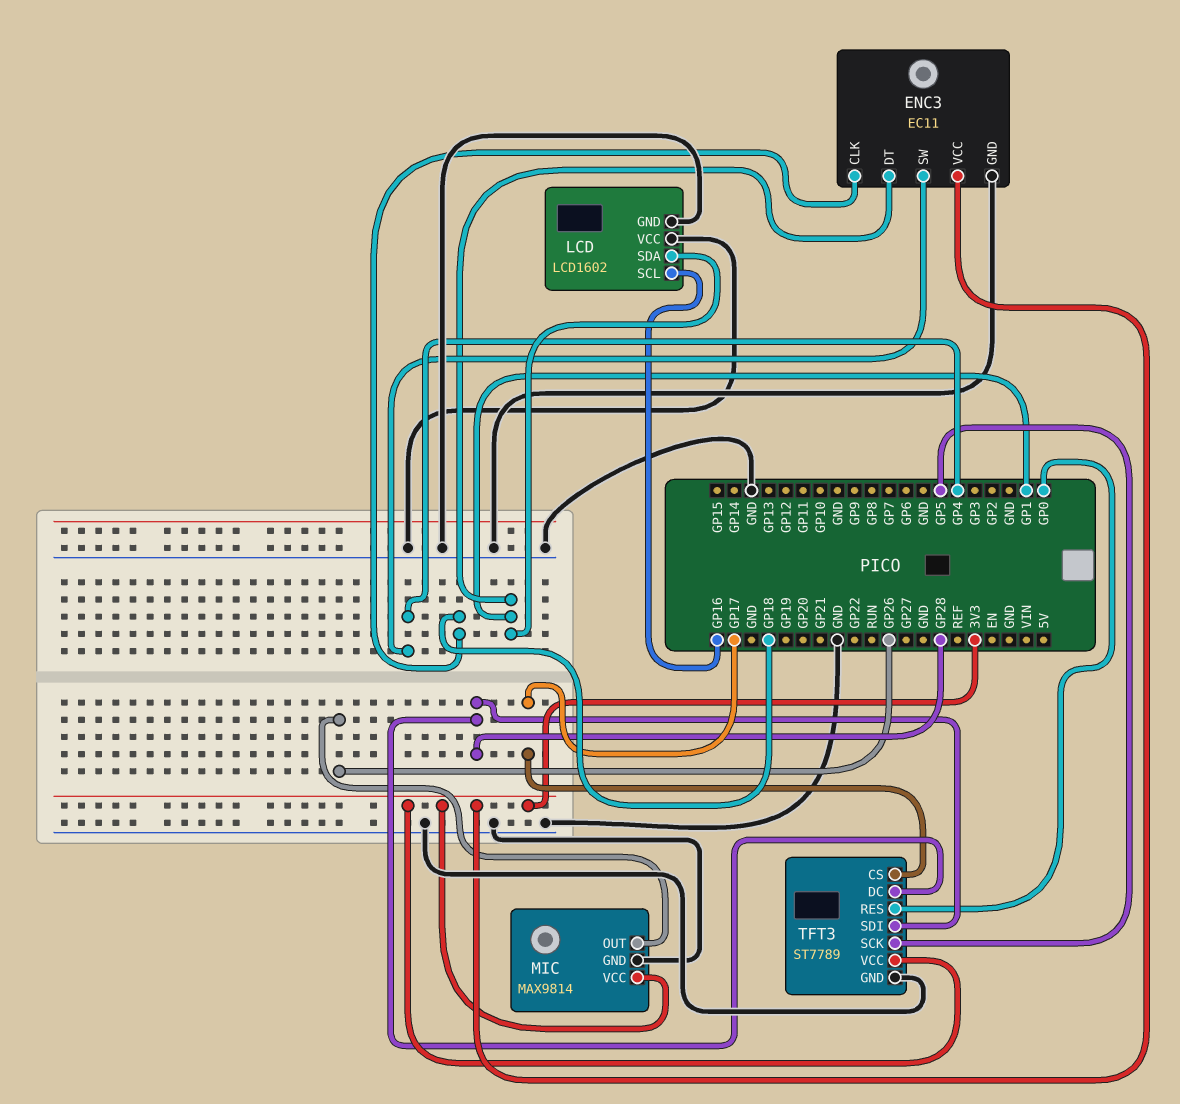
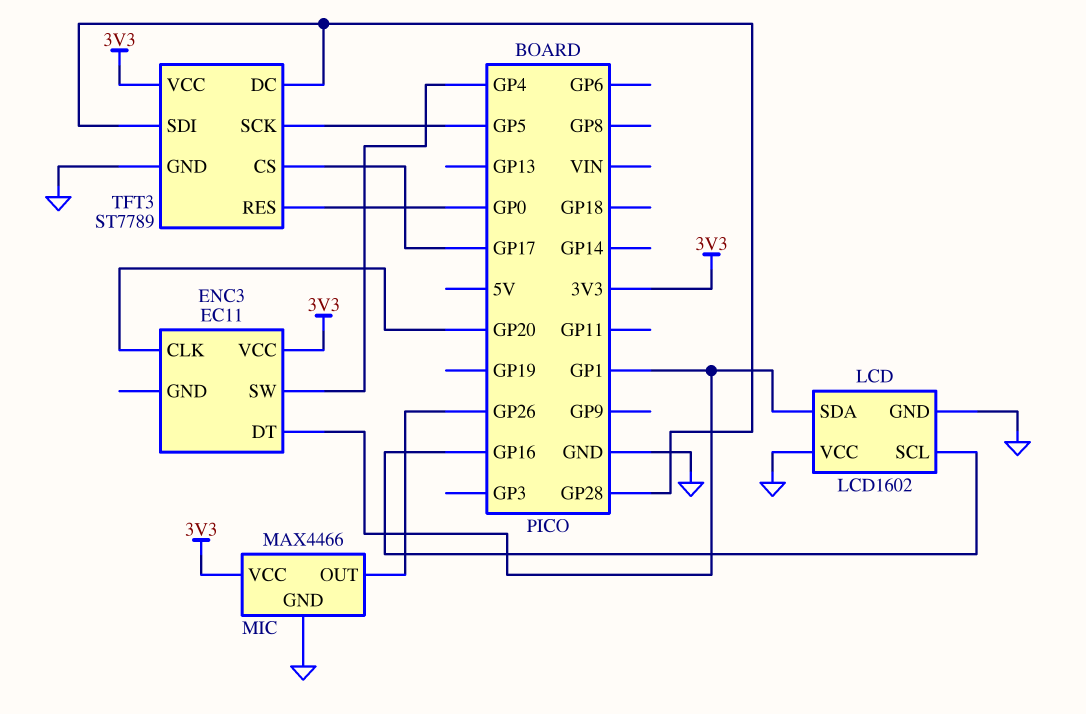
ENC3 pin CLK: GP18 -> GP20
ENC3 pin GND: GND -> none
MIC: MAX9814 -> MAX4466

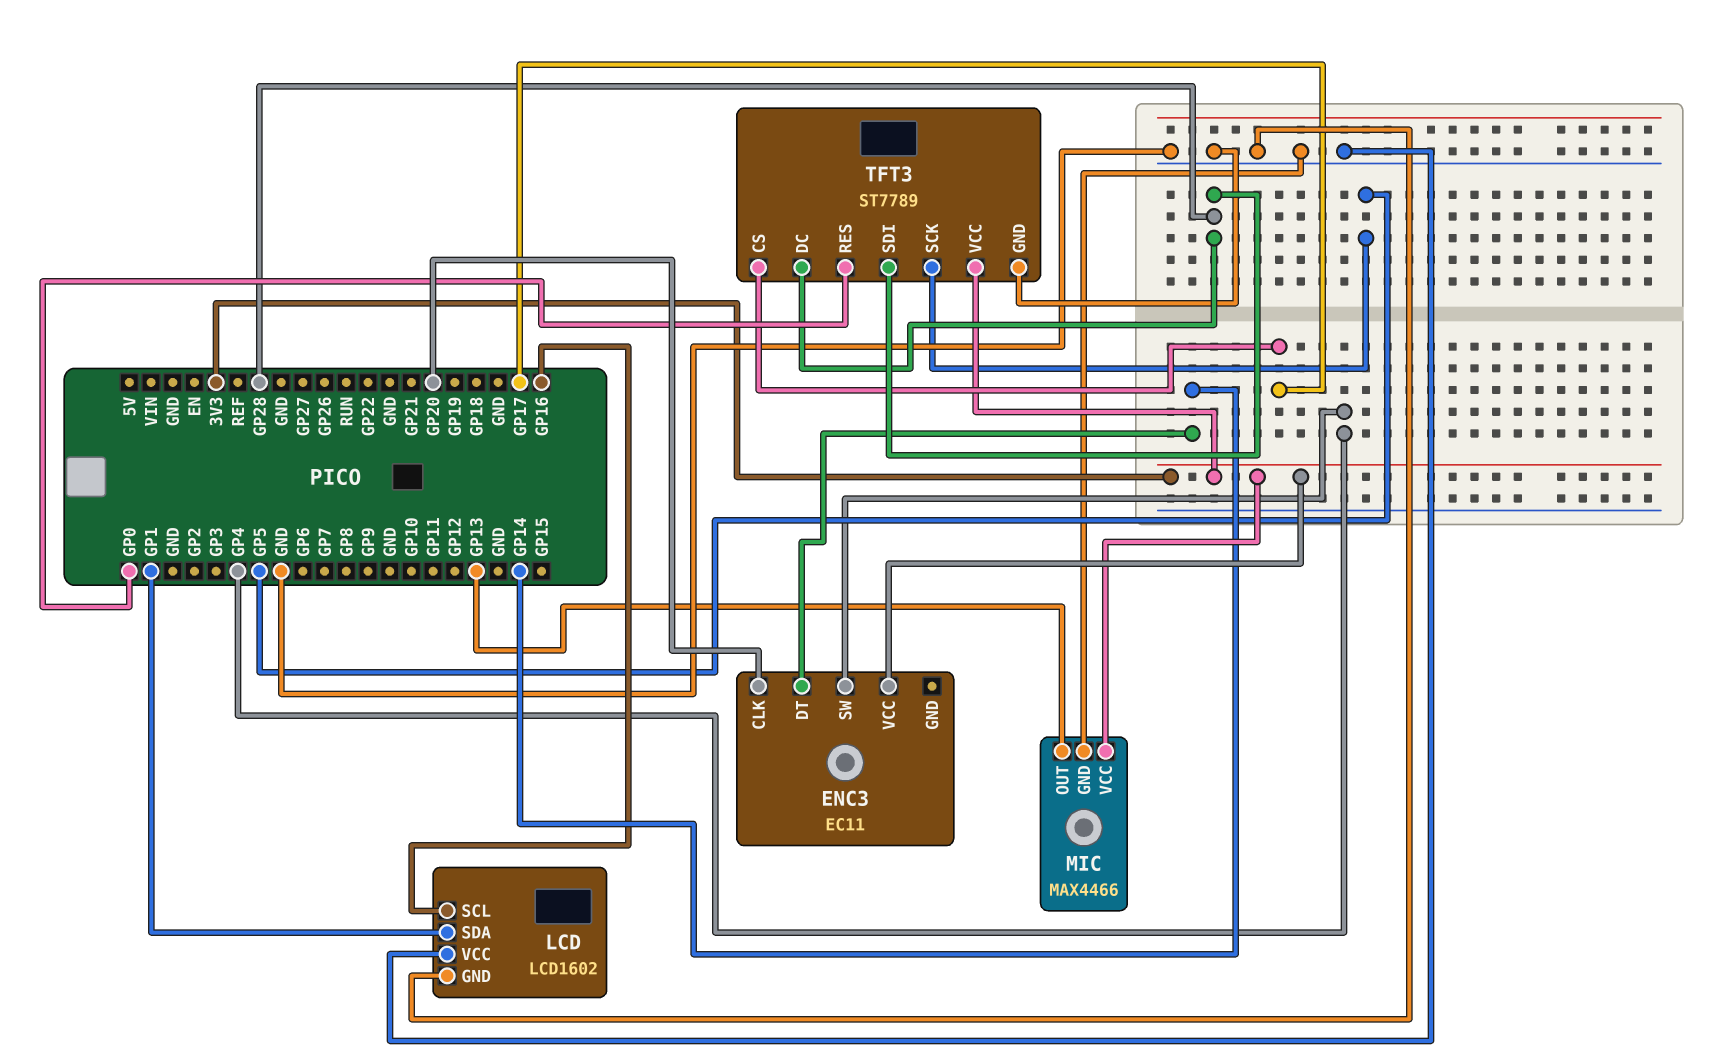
ENC3 pin DT: GP1 -> GP14
MIC pin OUT: GP26 -> GP13

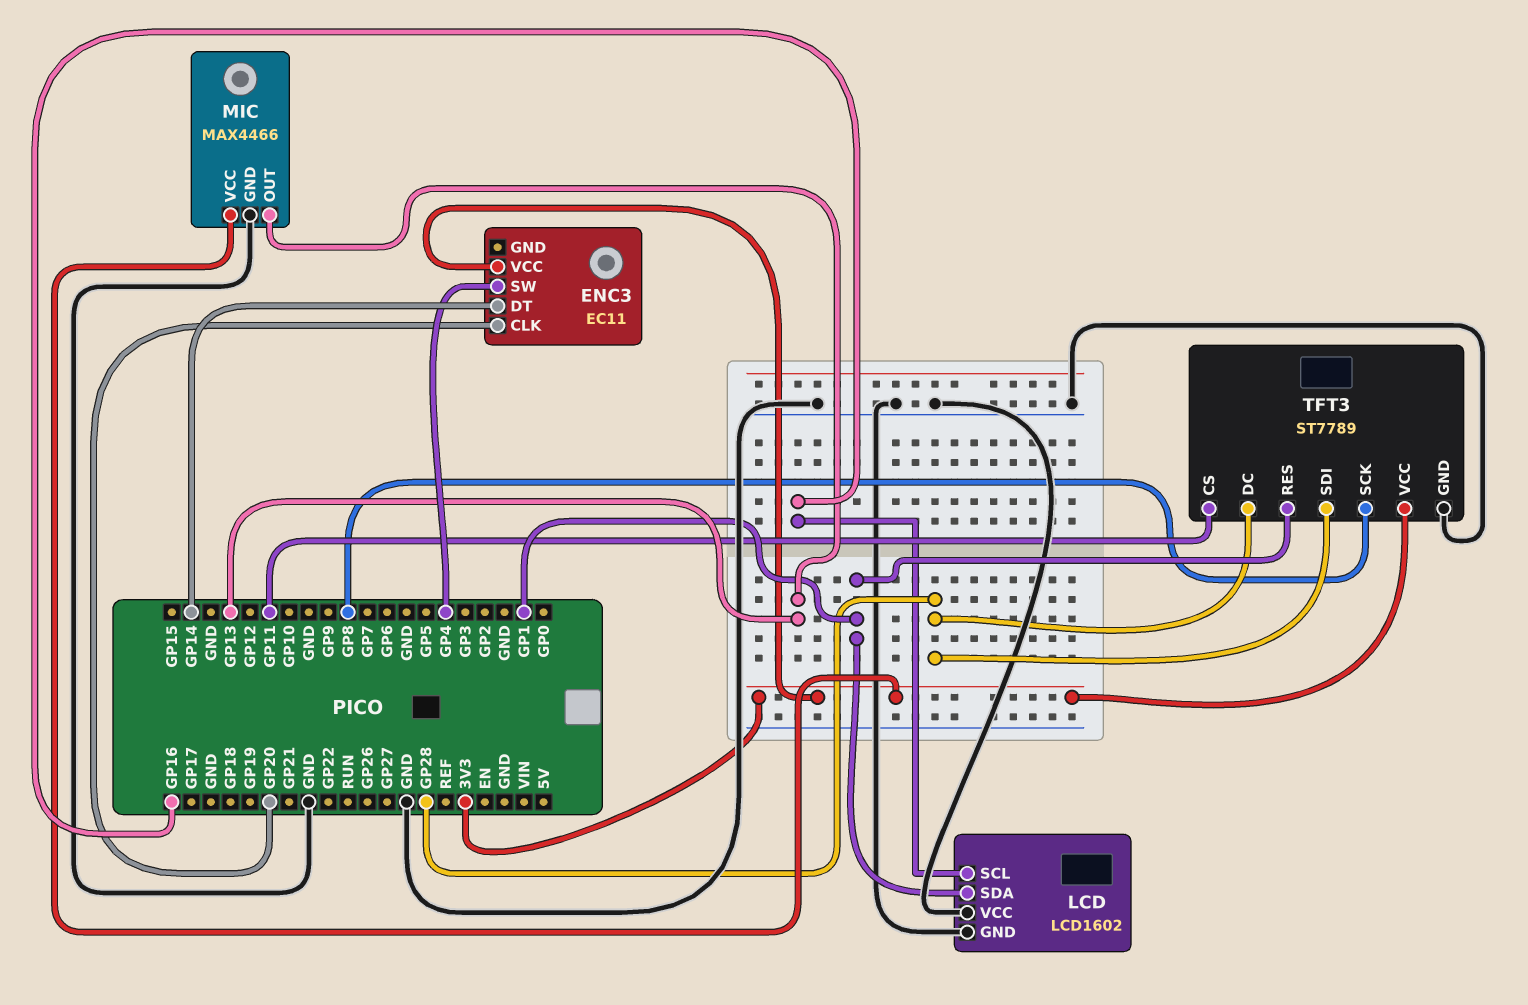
TFT3 pin CS: GP17 -> GP11
TFT3 pin RES: GP0 -> GP1
TFT3 pin SCK: GP5 -> GP8

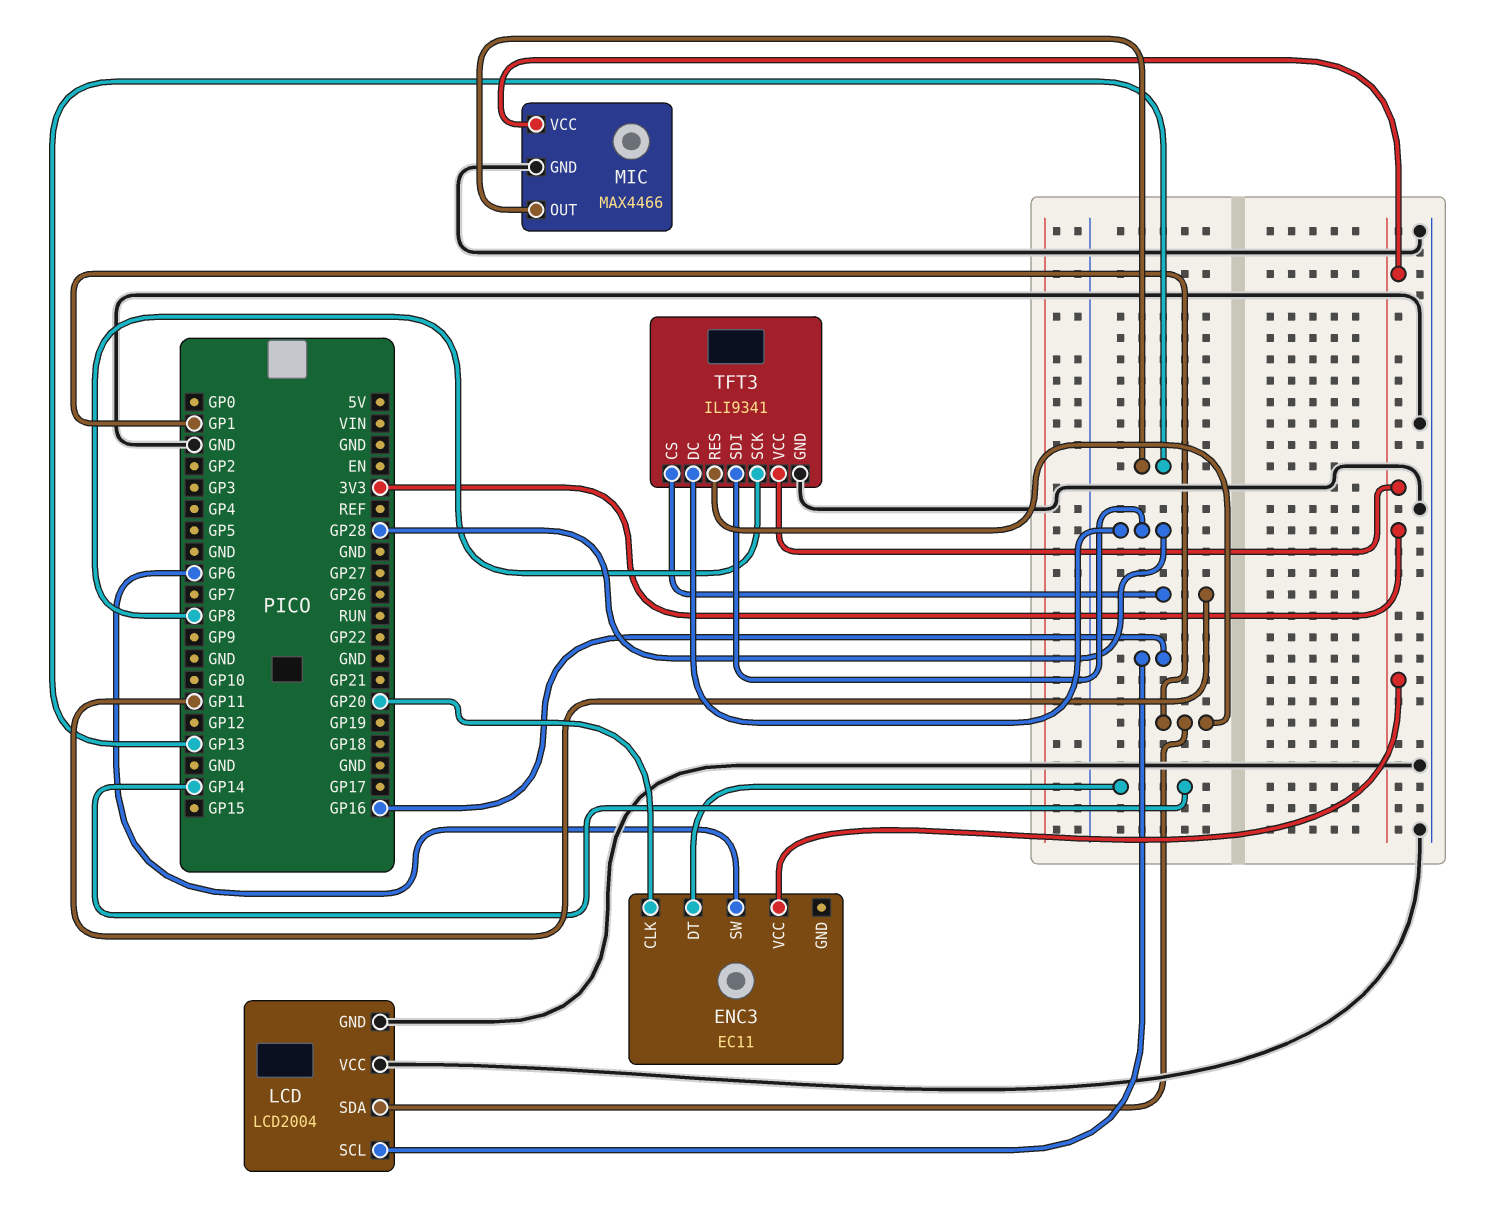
ENC3 pin SW: GP4 -> GP6
LCD: LCD1602 -> LCD2004
TFT3: ST7789 -> ILI9341

